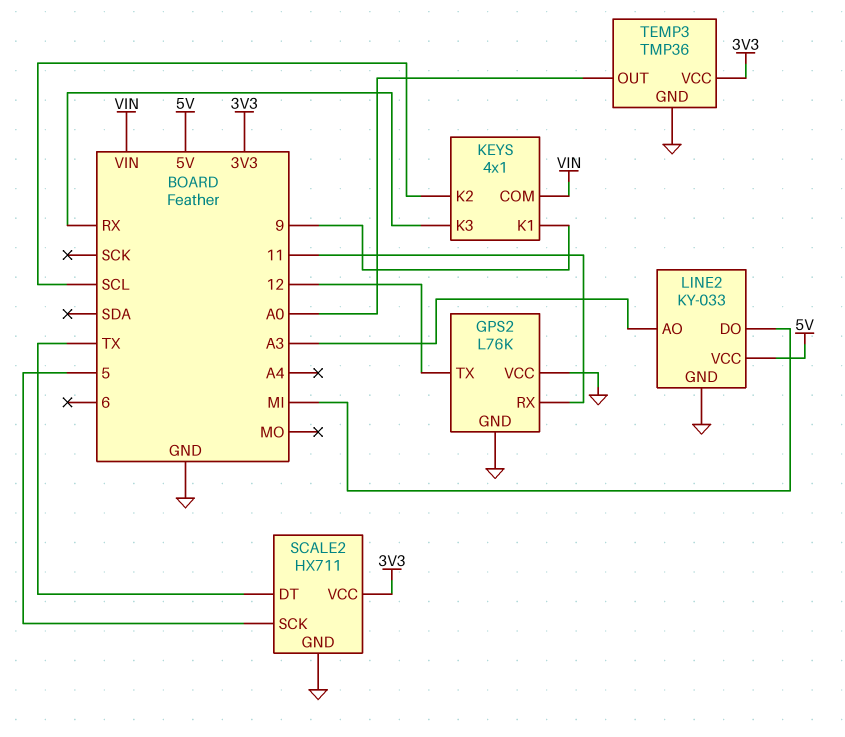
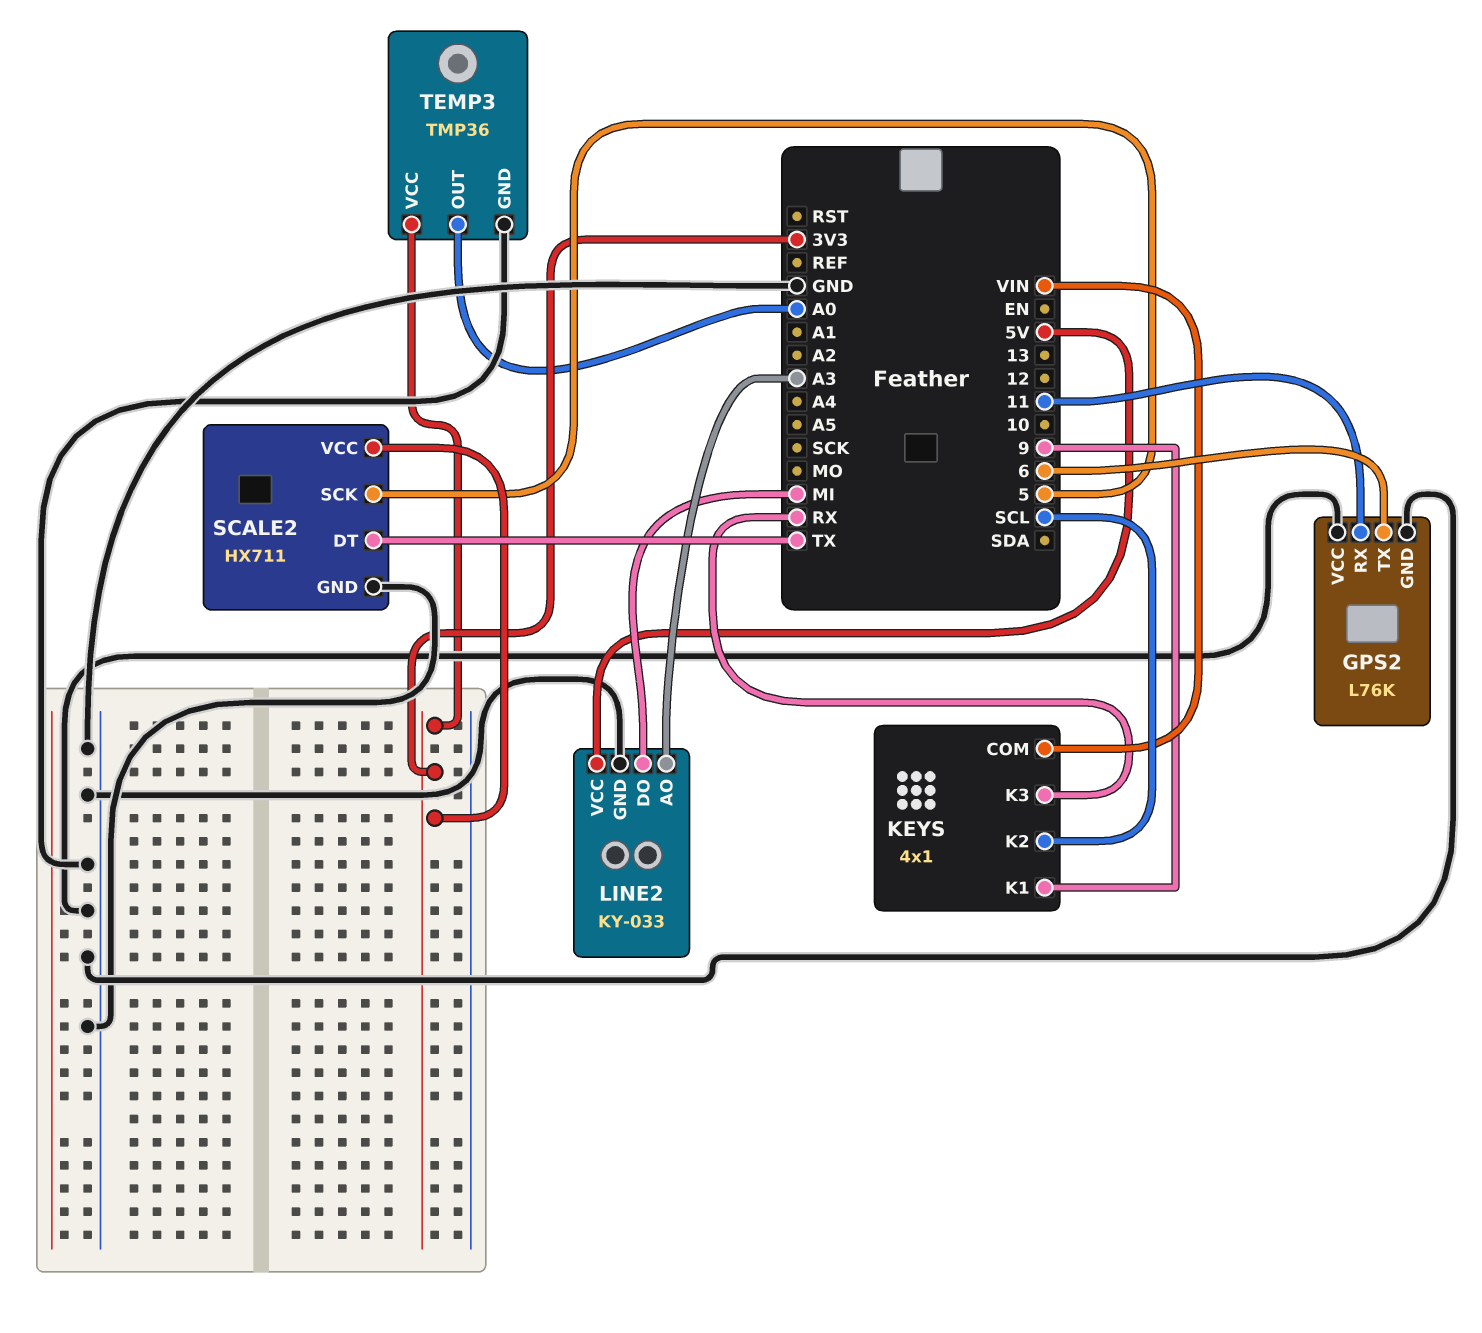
GPS2 pin TX: 12 -> 6

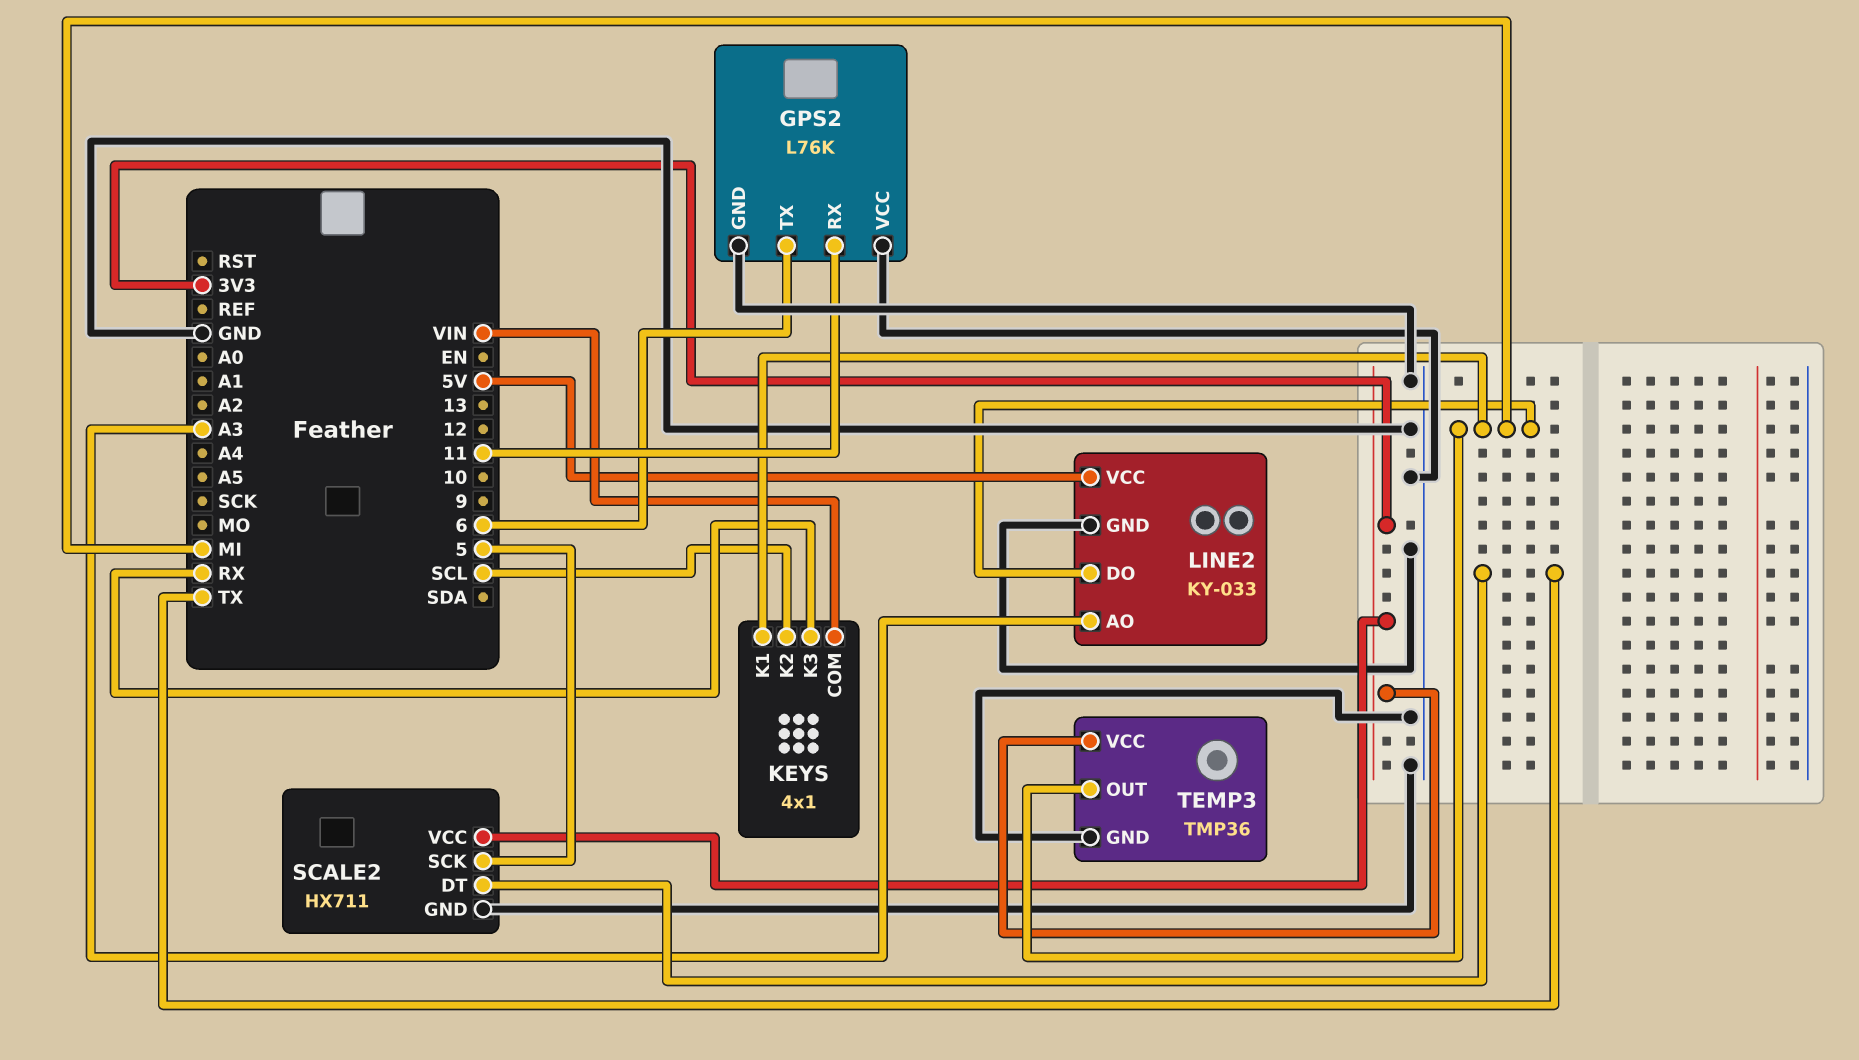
KEYS pin K1: 9 -> MI
TEMP3 pin OUT: A0 -> MI

